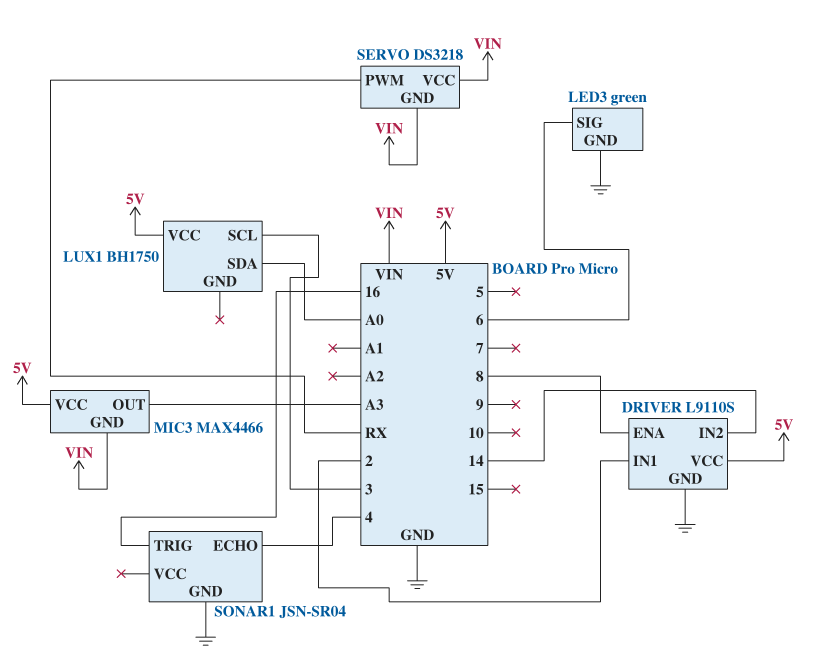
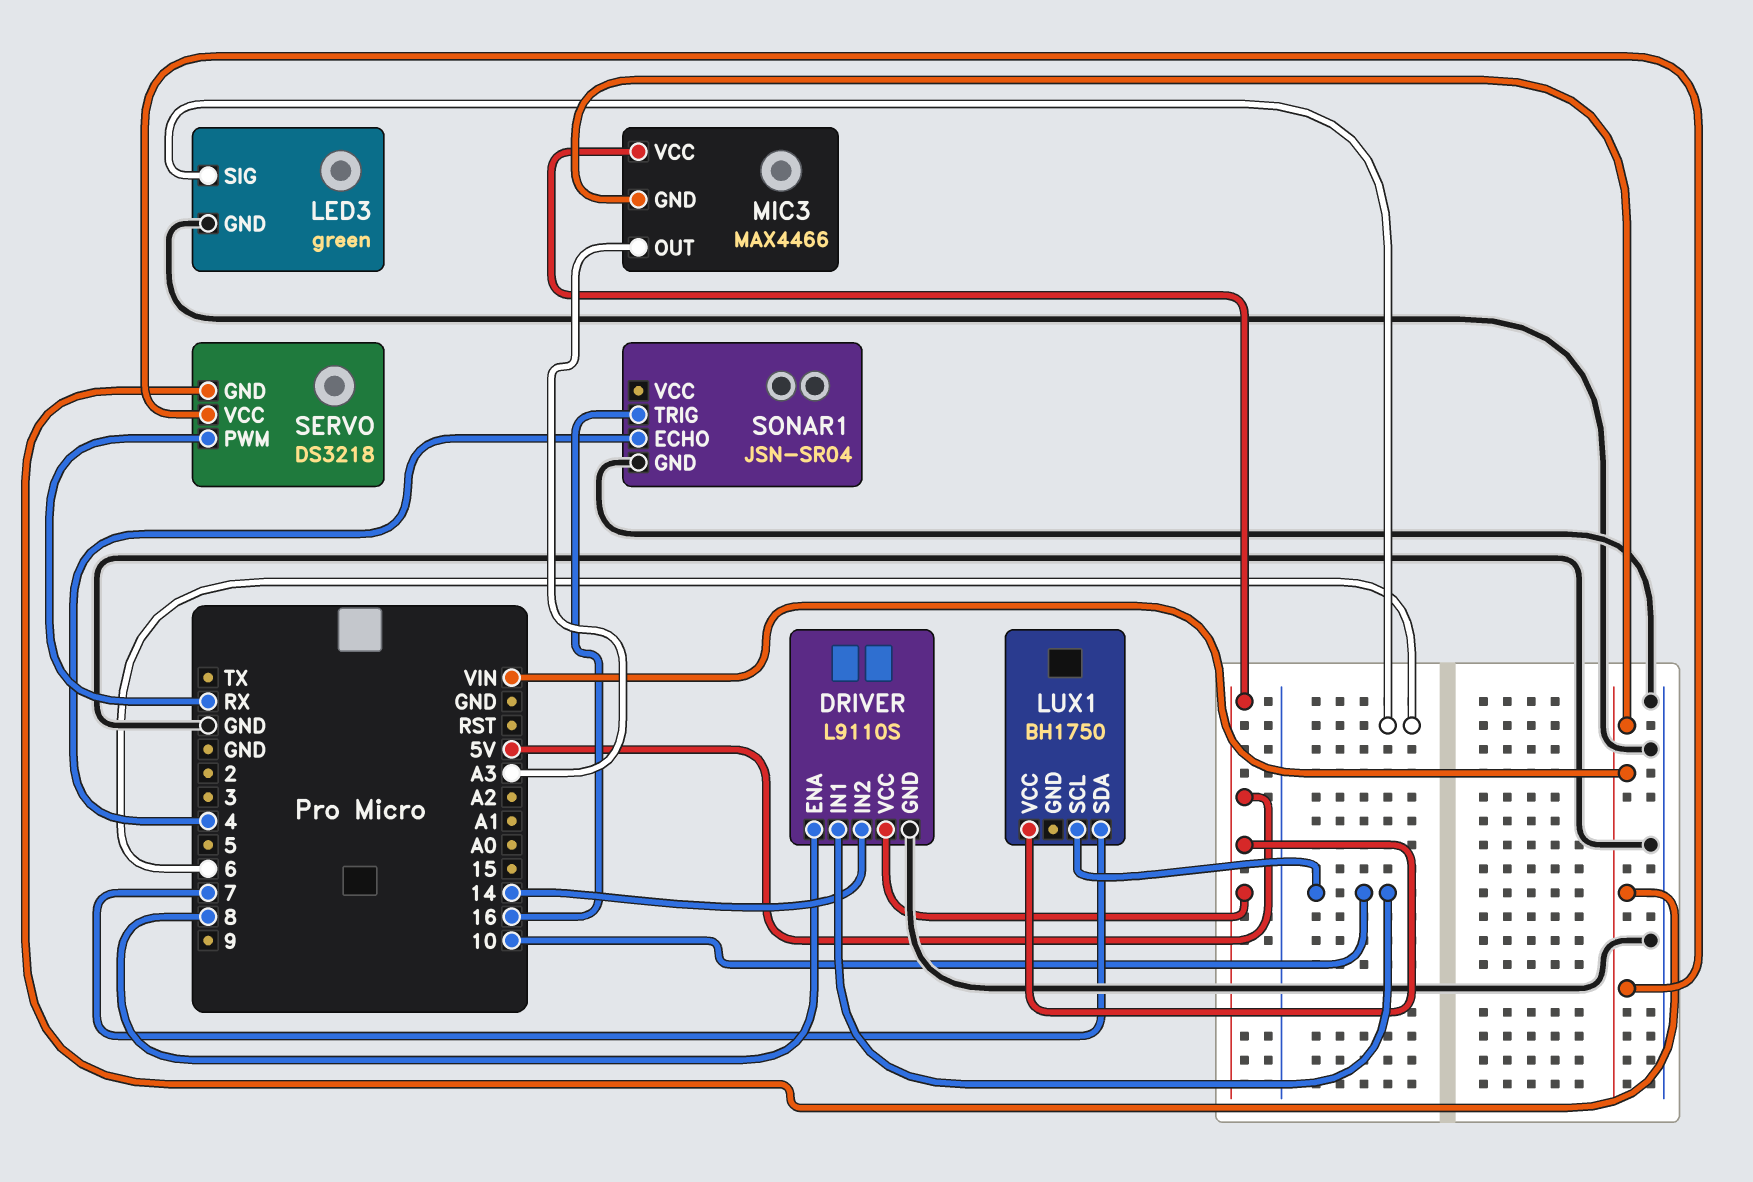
DRIVER pin IN1: 2 -> 10
LUX1 pin SCL: 3 -> 10
LUX1 pin SDA: A0 -> 7

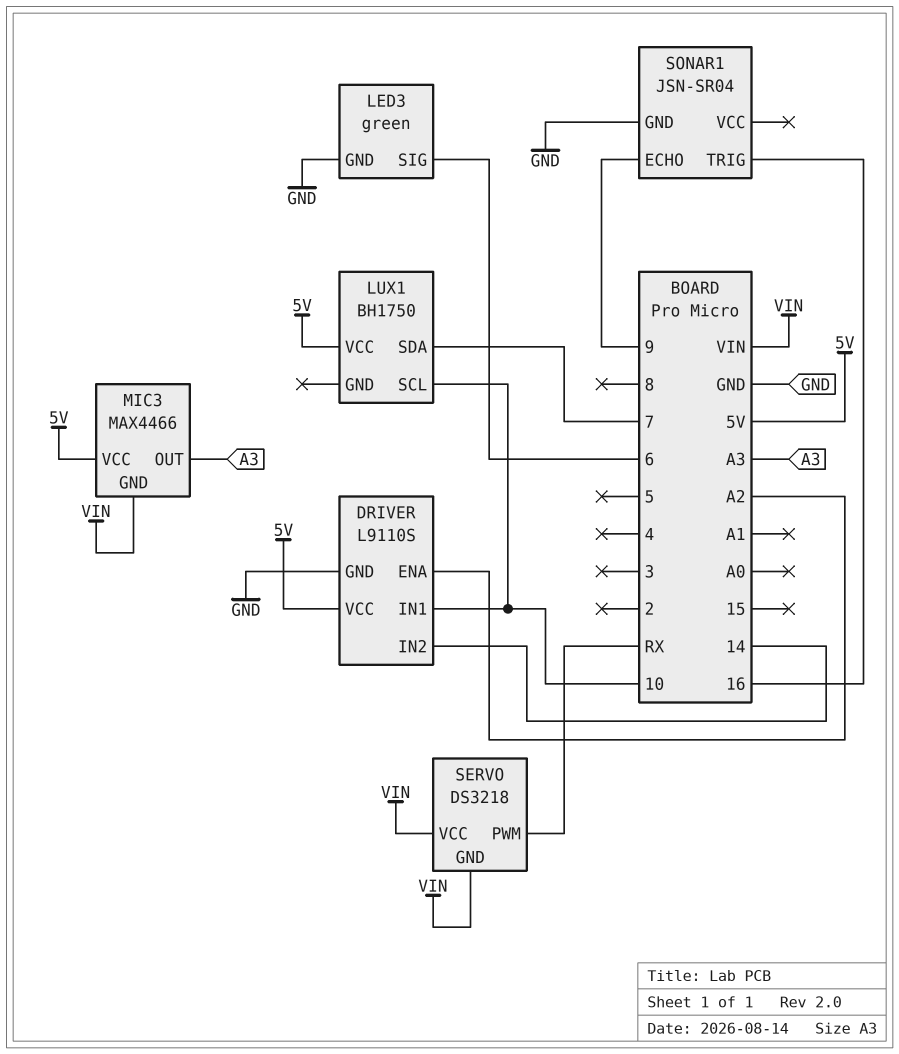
DRIVER pin ENA: 8 -> A2
SONAR1 pin ECHO: 4 -> 9

